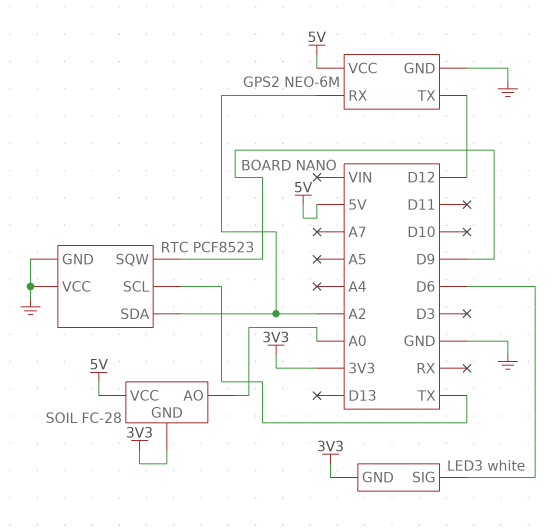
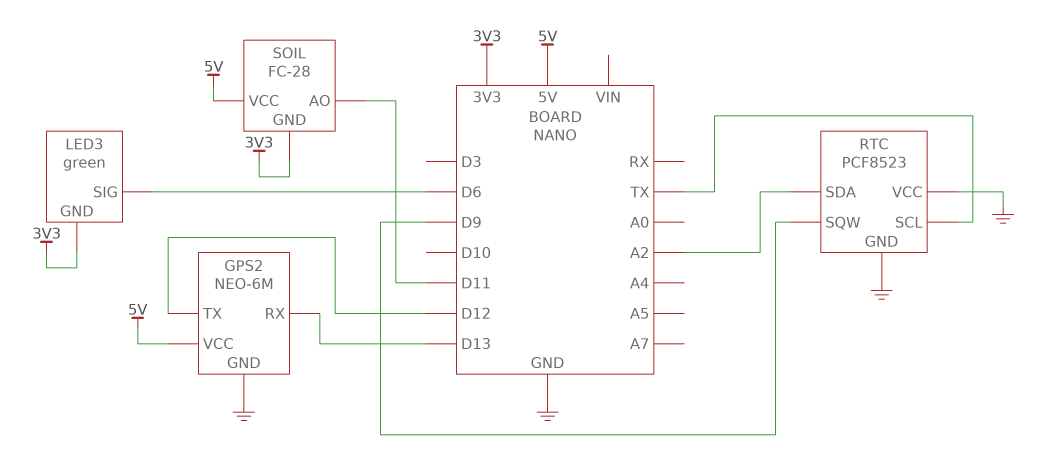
GPS2 pin RX: A2 -> D13
LED3: white -> green
SOIL pin AO: A0 -> D11

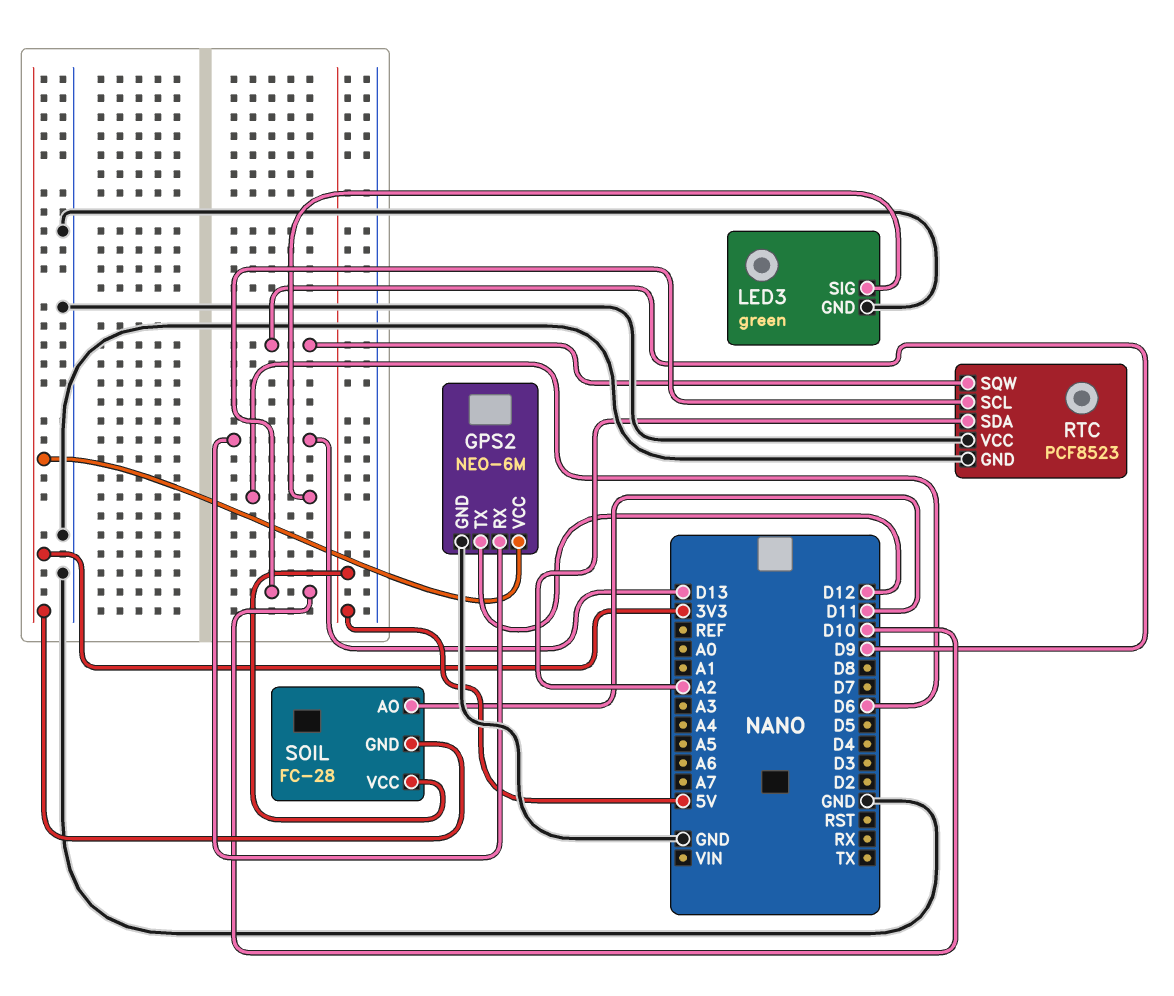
GPS2 pin VCC: 5V -> 3V3
LED3 pin GND: 3V3 -> GND
RTC pin SCL: TX -> D10

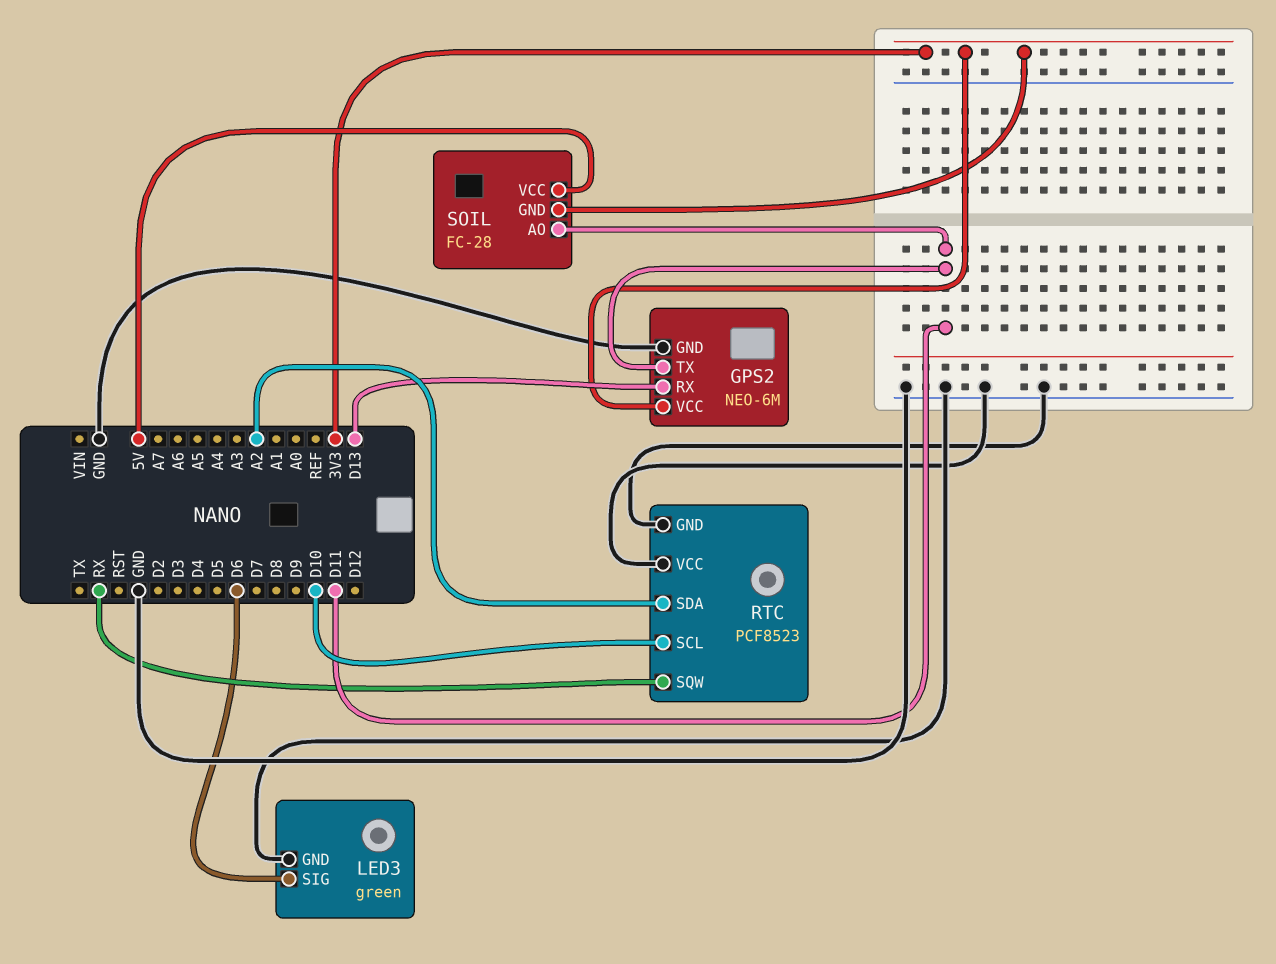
GPS2 pin TX: D12 -> D11
RTC pin SQW: D9 -> RX

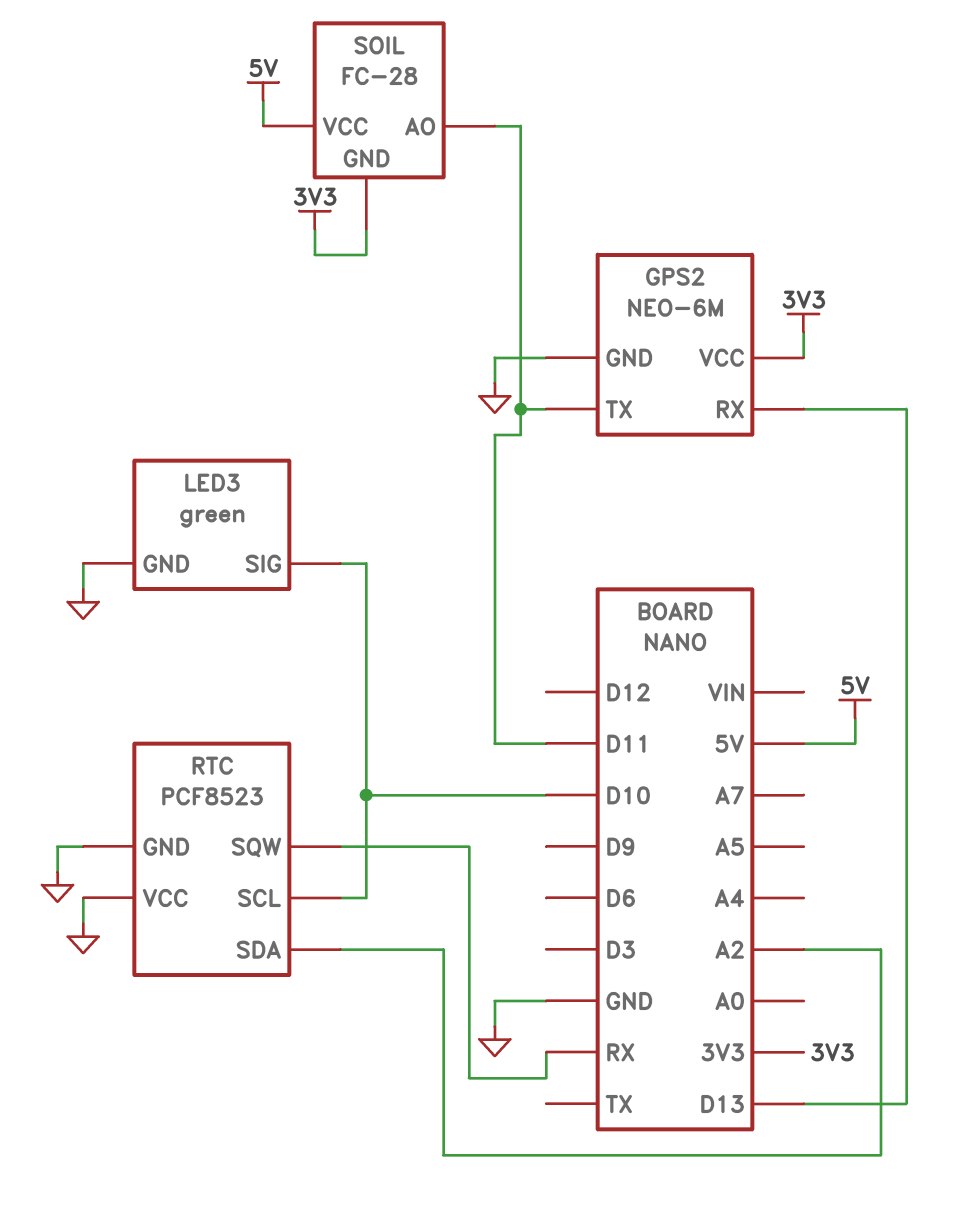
LED3 pin SIG: D6 -> D10

